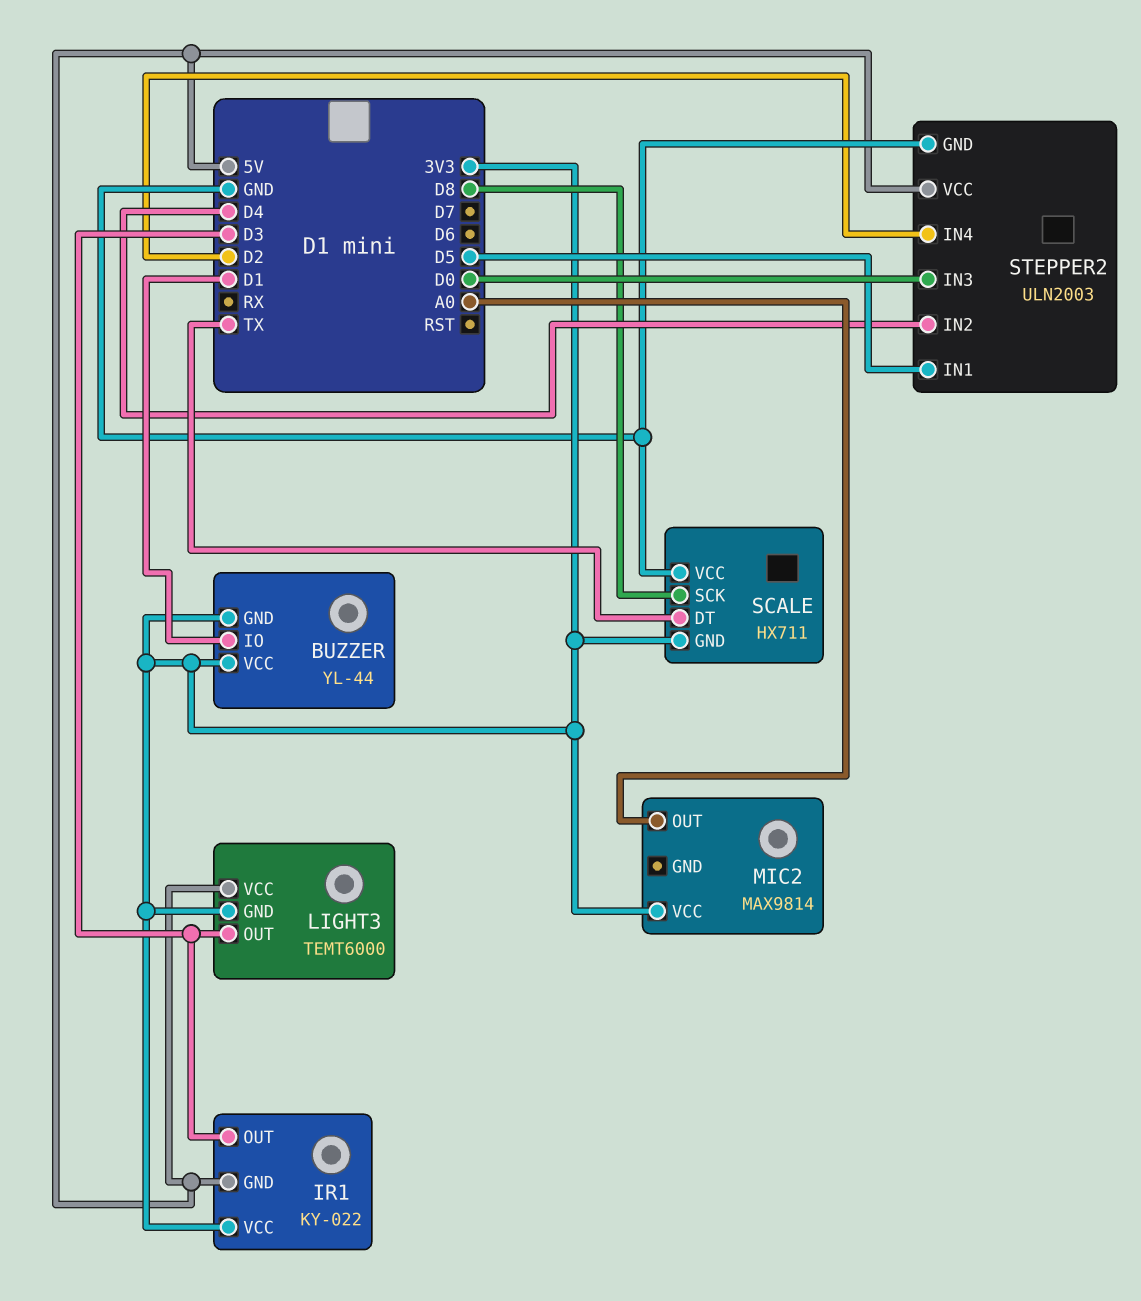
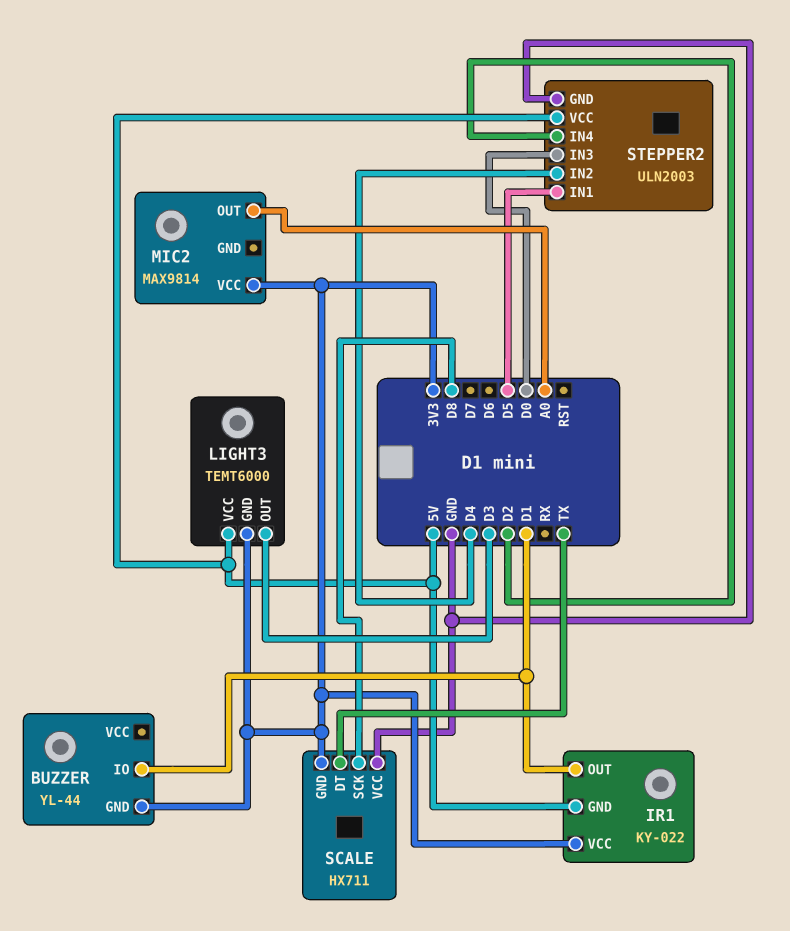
BUZZER pin VCC: 3V3 -> none
IR1 pin OUT: D3 -> D1

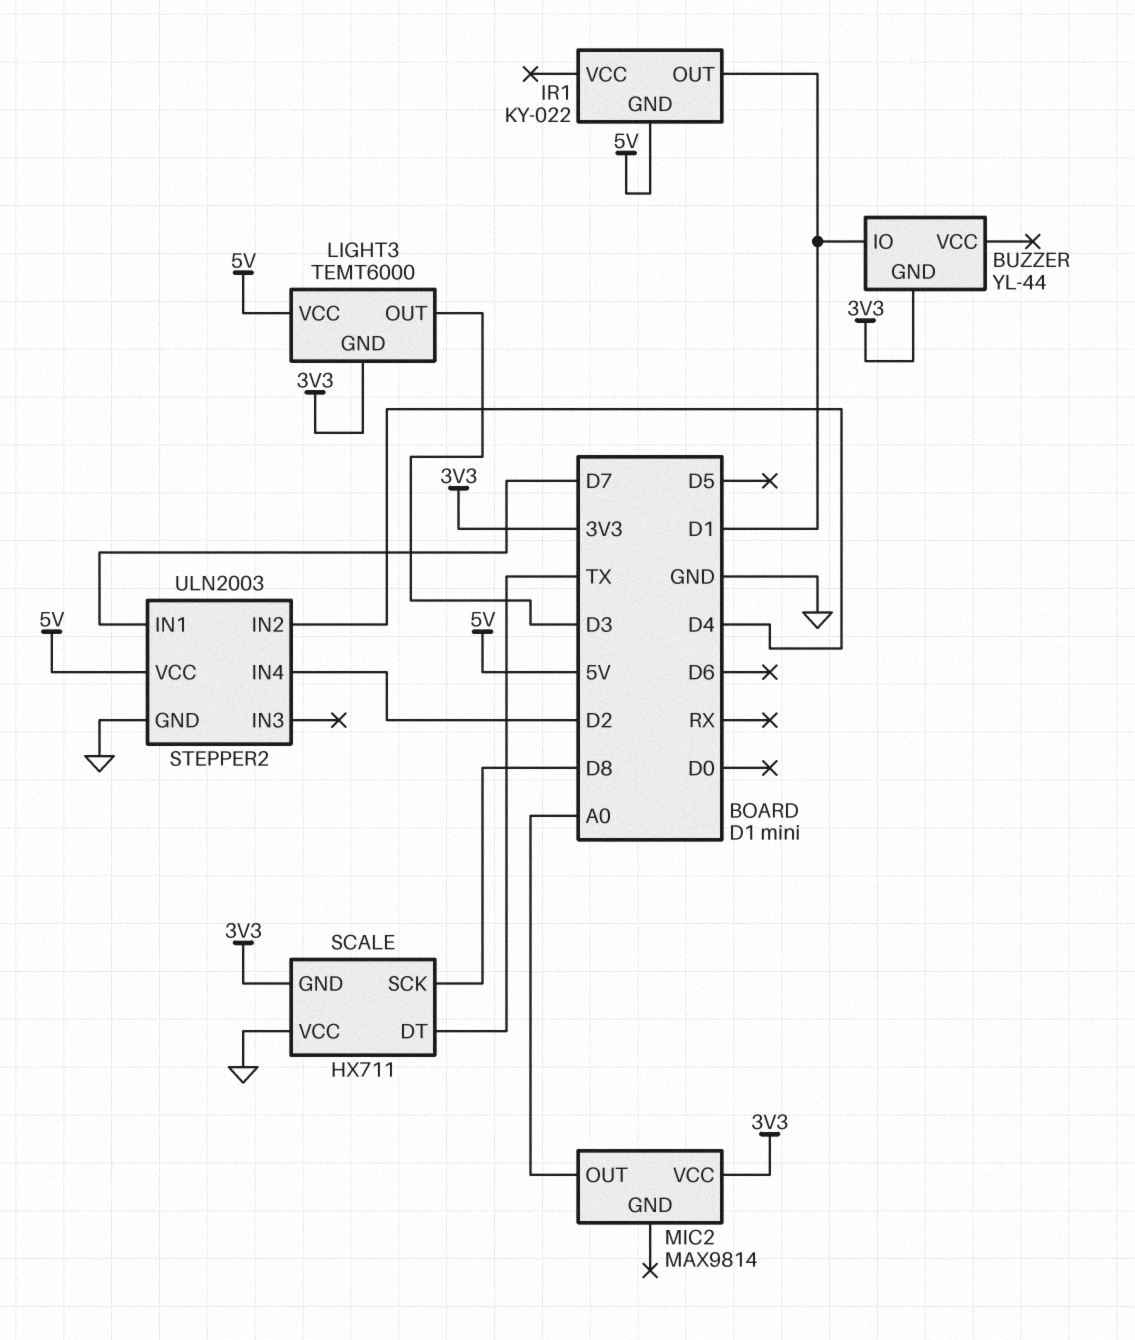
IR1 pin VCC: 3V3 -> none
STEPPER2 pin IN1: D5 -> D7
STEPPER2 pin IN3: D0 -> none

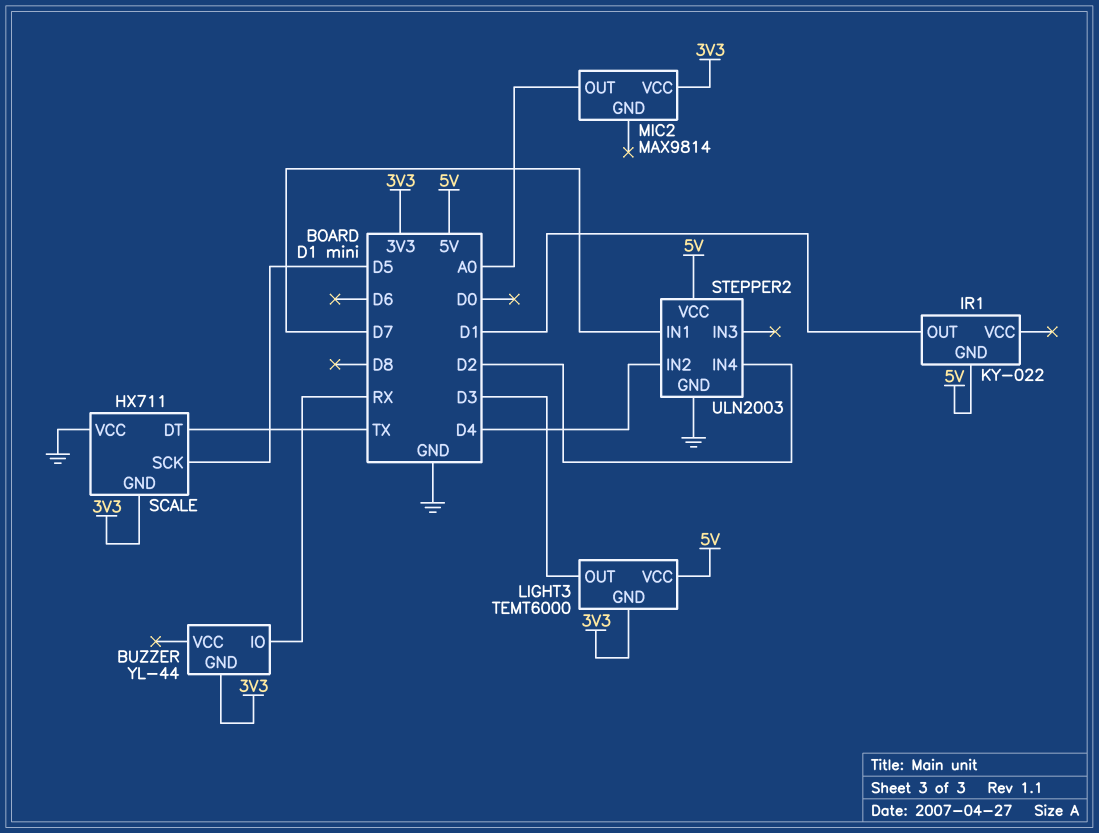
BUZZER pin IO: D1 -> RX
SCALE pin SCK: D8 -> D5

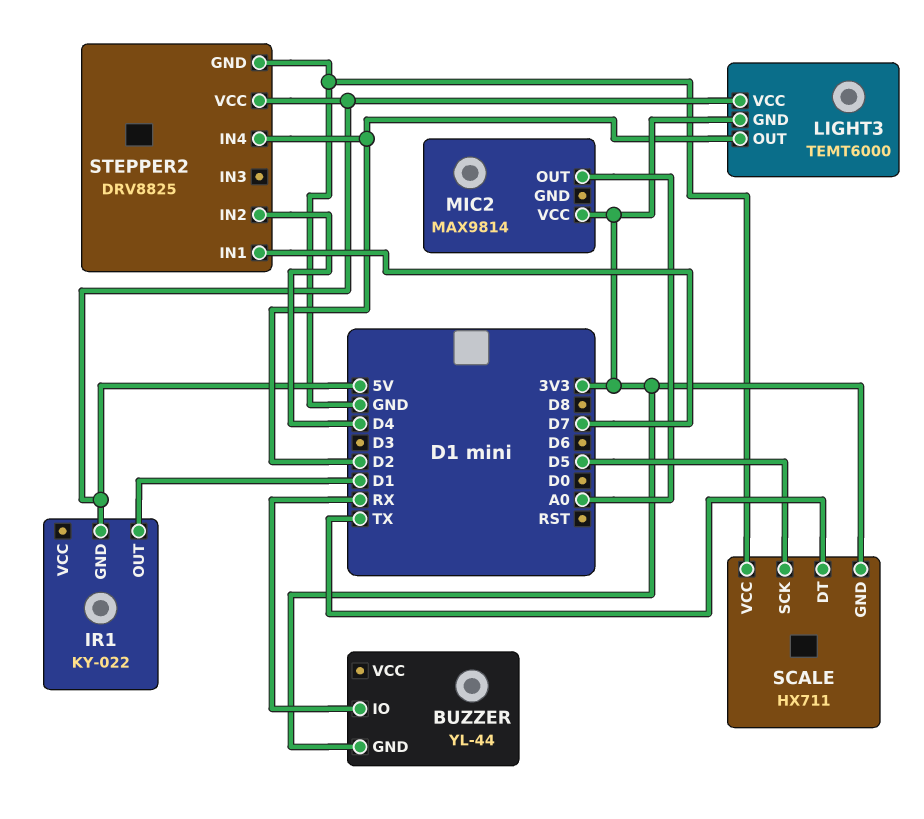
LIGHT3 pin OUT: D3 -> D2
STEPPER2: ULN2003 -> DRV8825

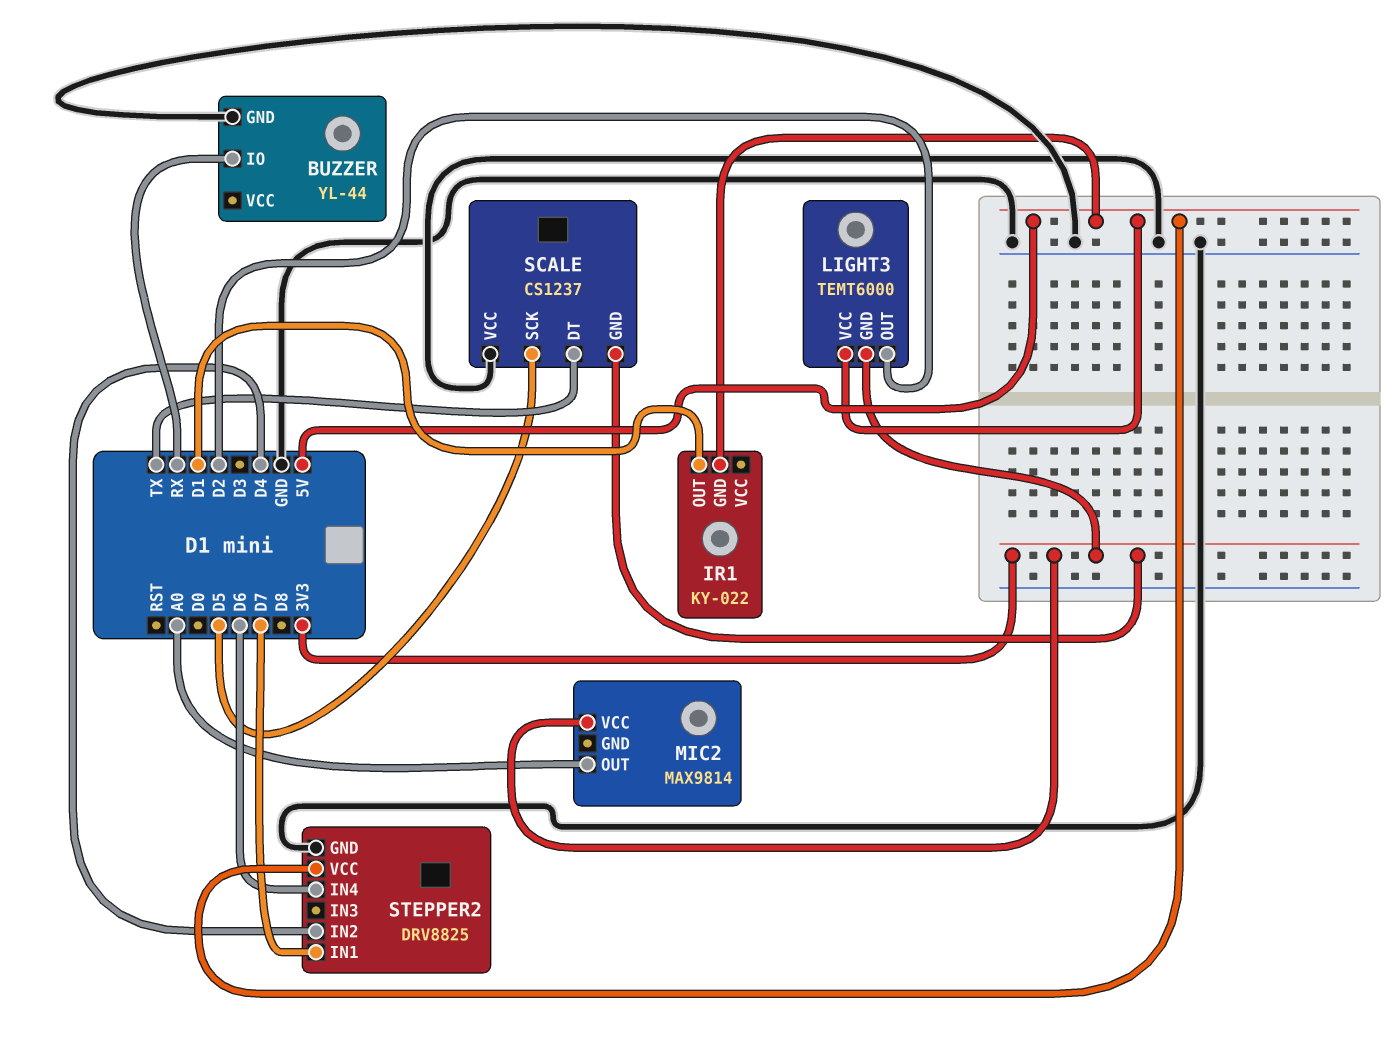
BUZZER pin GND: 3V3 -> GND
SCALE: HX711 -> CS1237
STEPPER2 pin IN4: D2 -> D6

